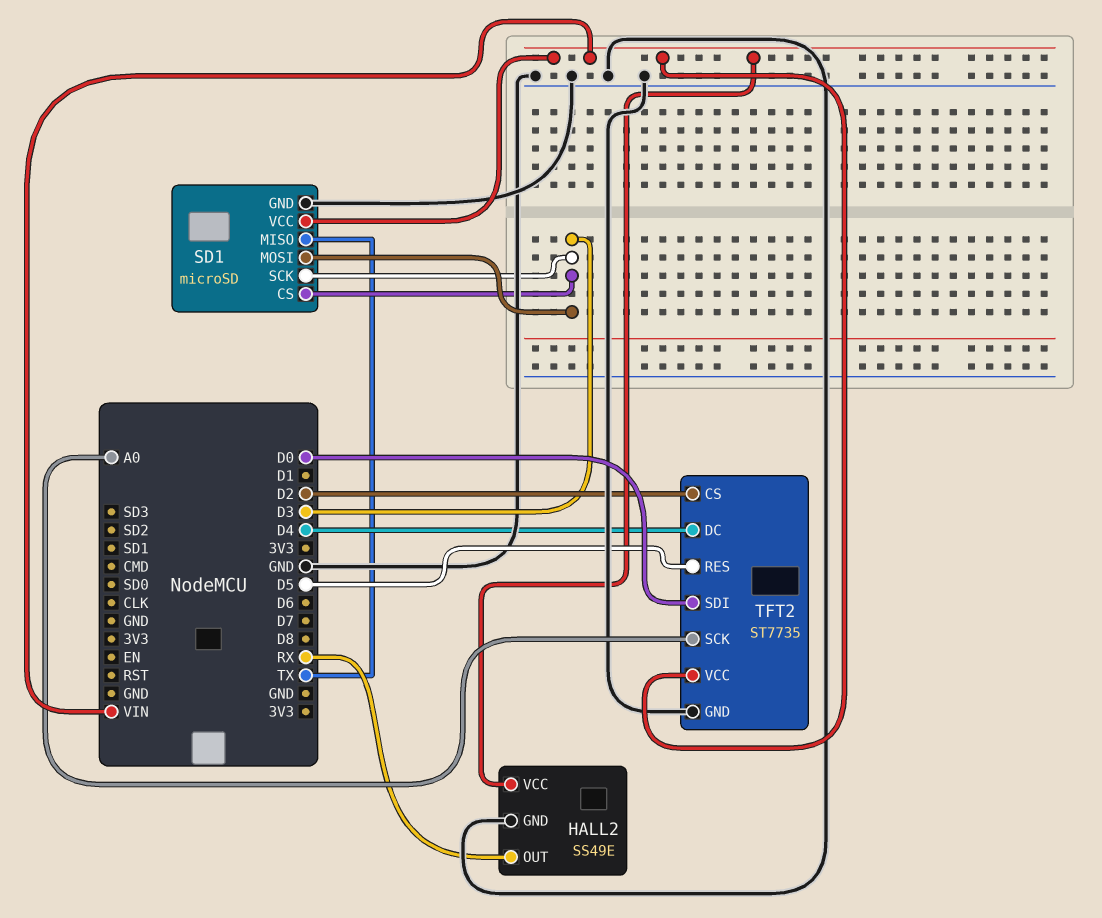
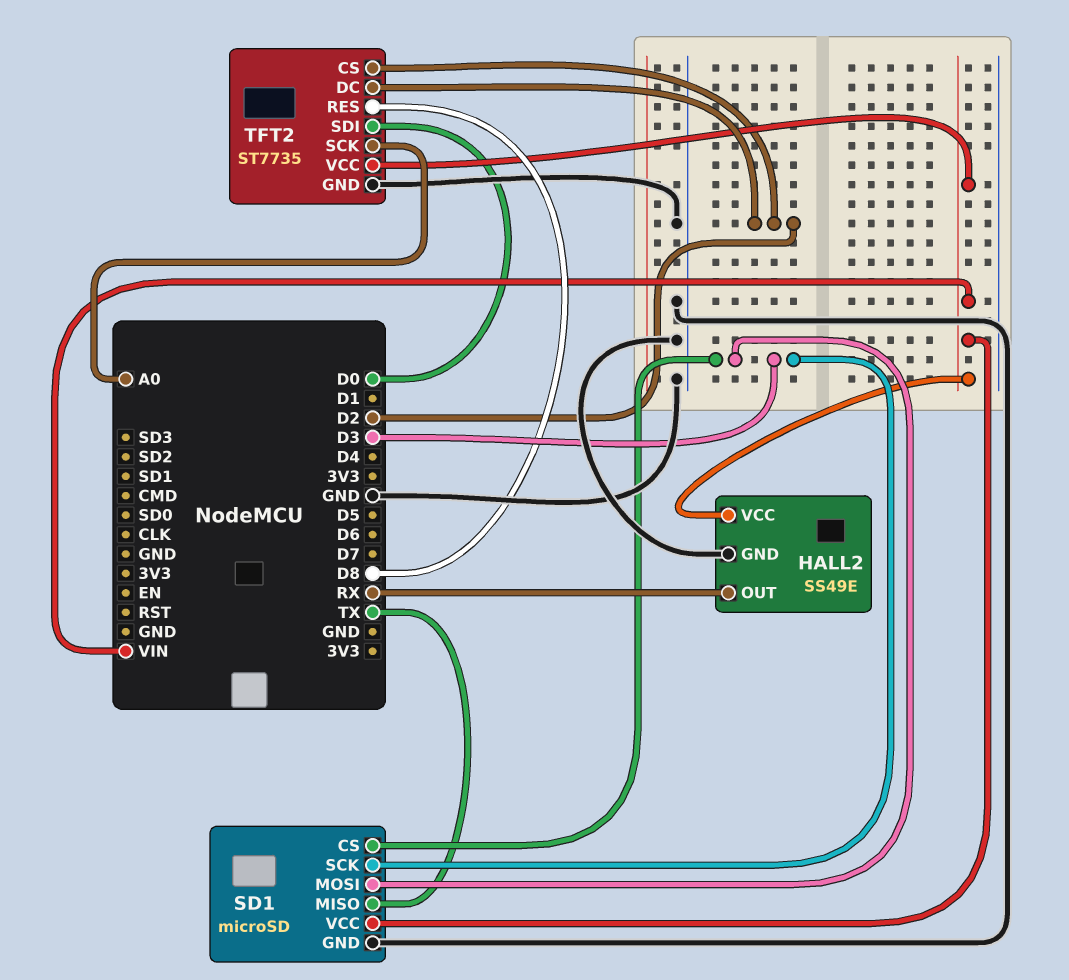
TFT2 pin DC: D4 -> D2
TFT2 pin RES: D5 -> D8

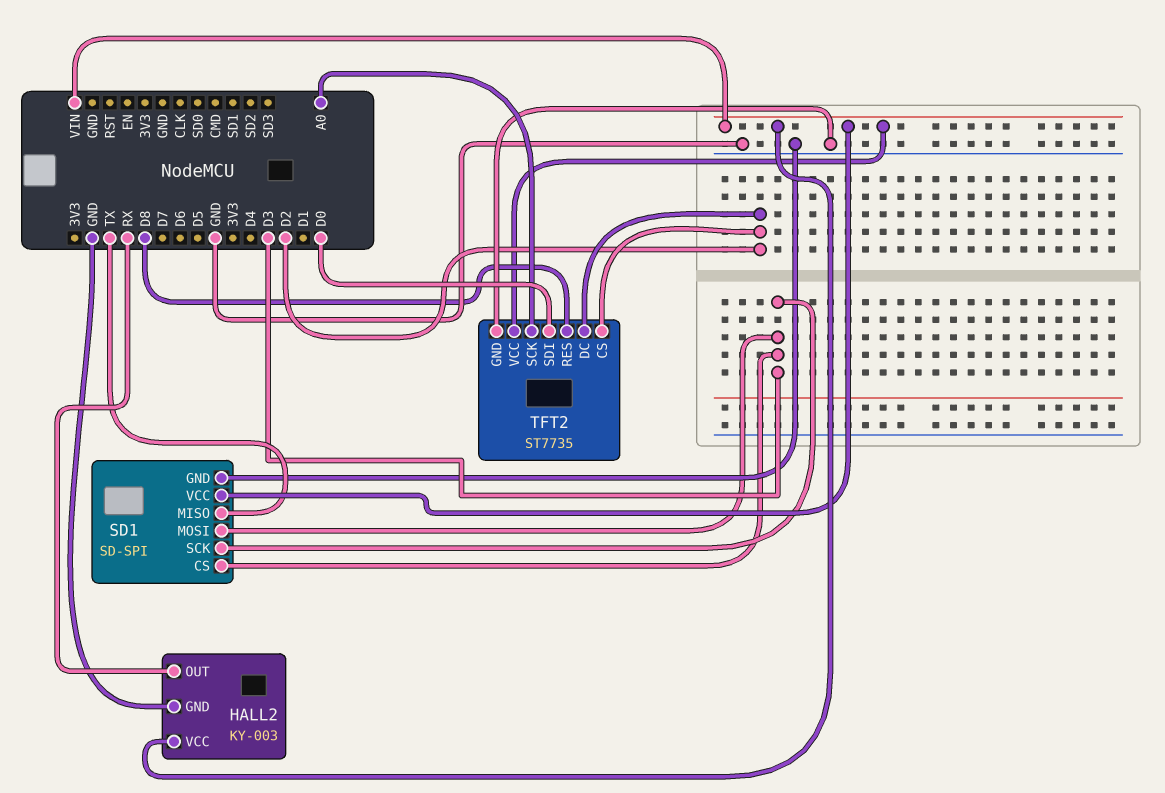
HALL2: SS49E -> KY-003
SD1: microSD -> SD-SPI

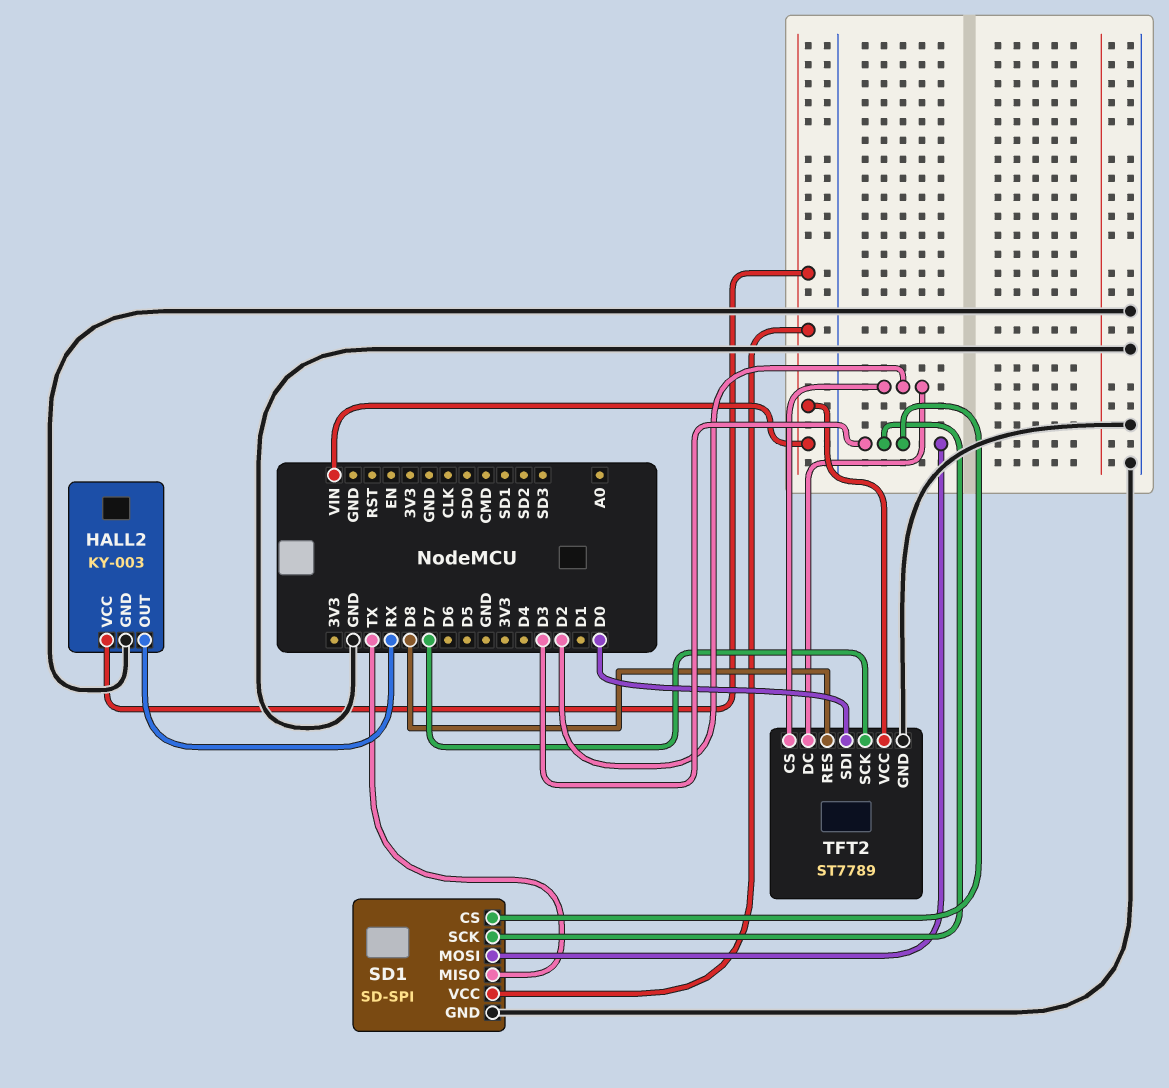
TFT2: ST7735 -> ST7789
TFT2 pin SCK: A0 -> D7

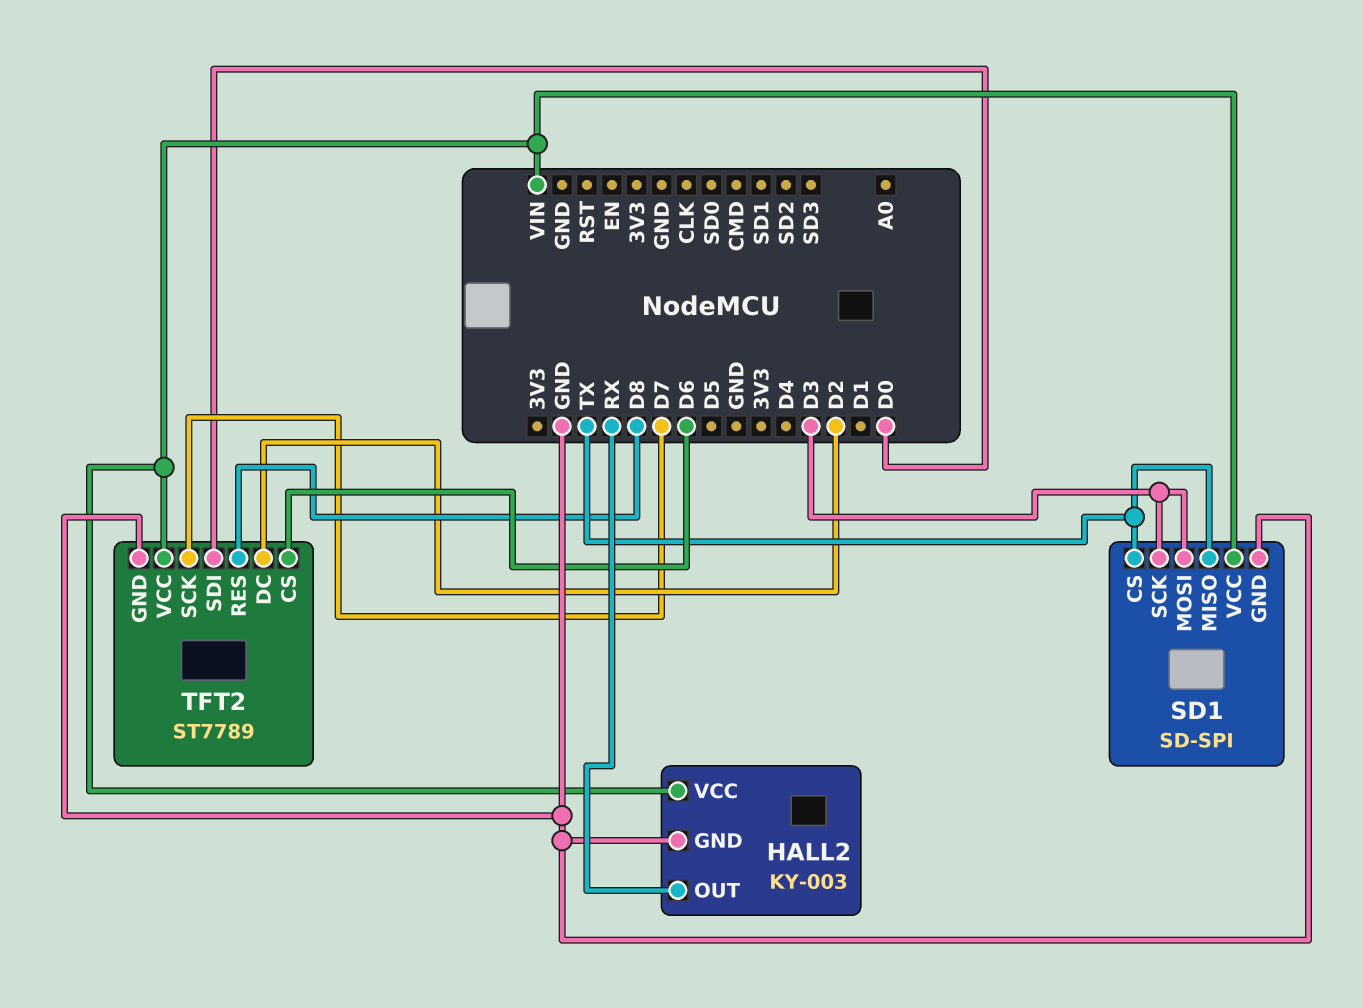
SD1 pin CS: D3 -> TX
TFT2 pin CS: D2 -> D6

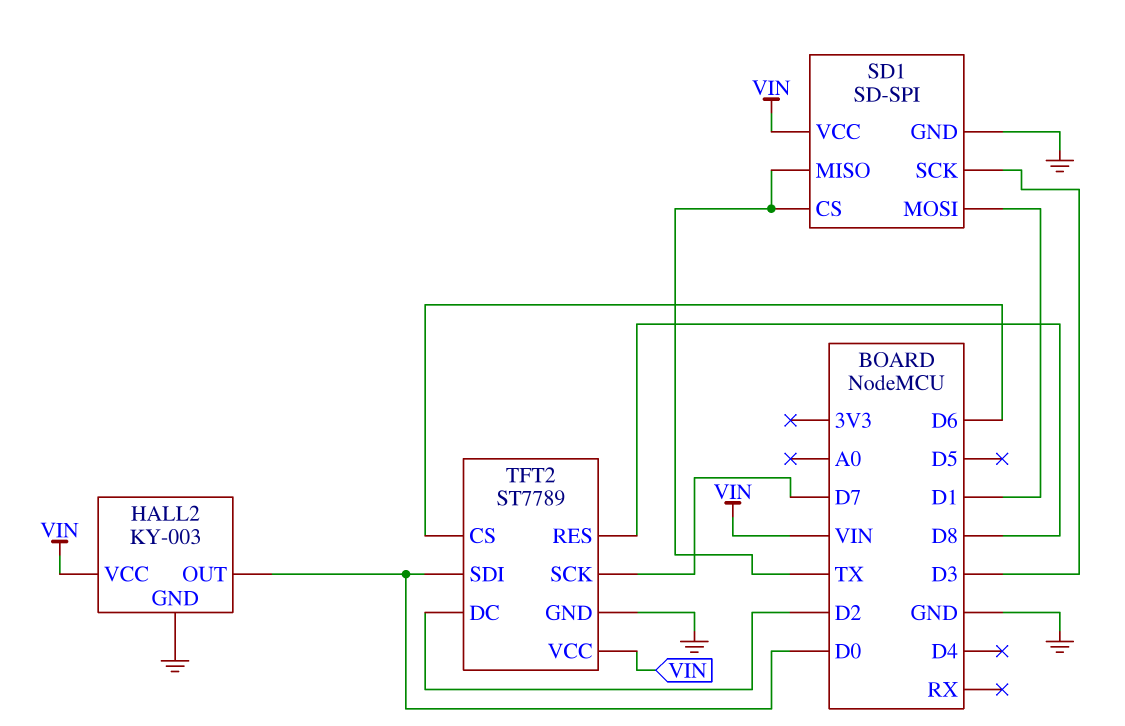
HALL2 pin OUT: RX -> D0
SD1 pin MOSI: D3 -> D1

